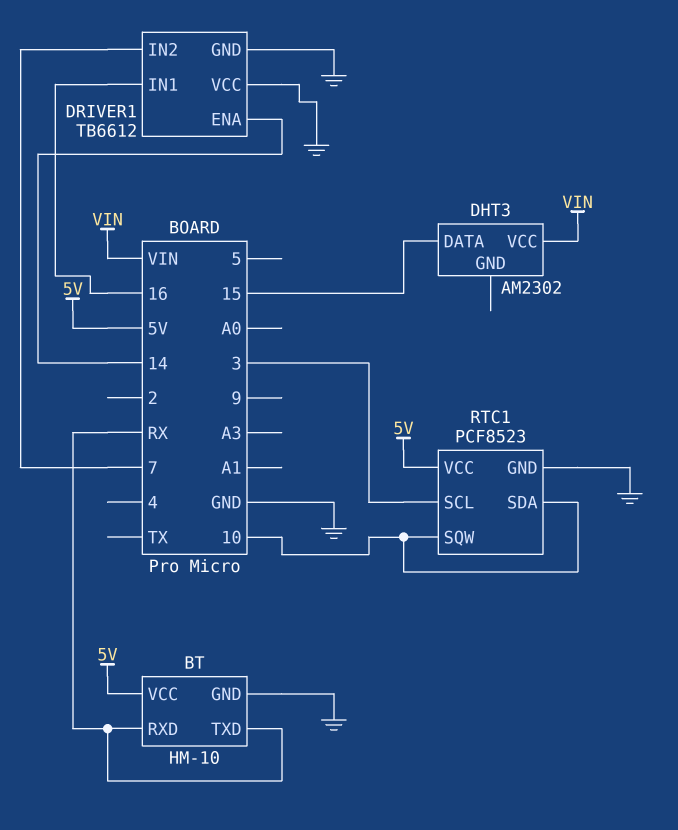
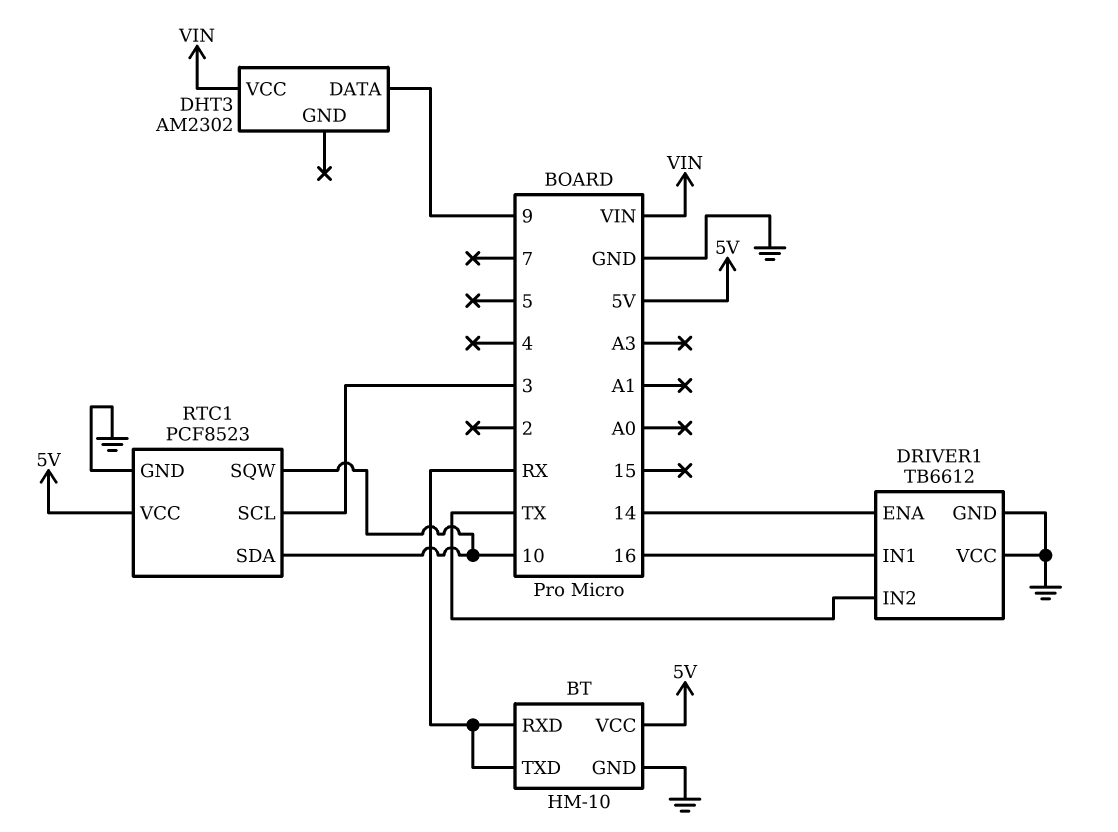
DHT3 pin DATA: 15 -> 9
DRIVER1 pin IN2: 7 -> TX

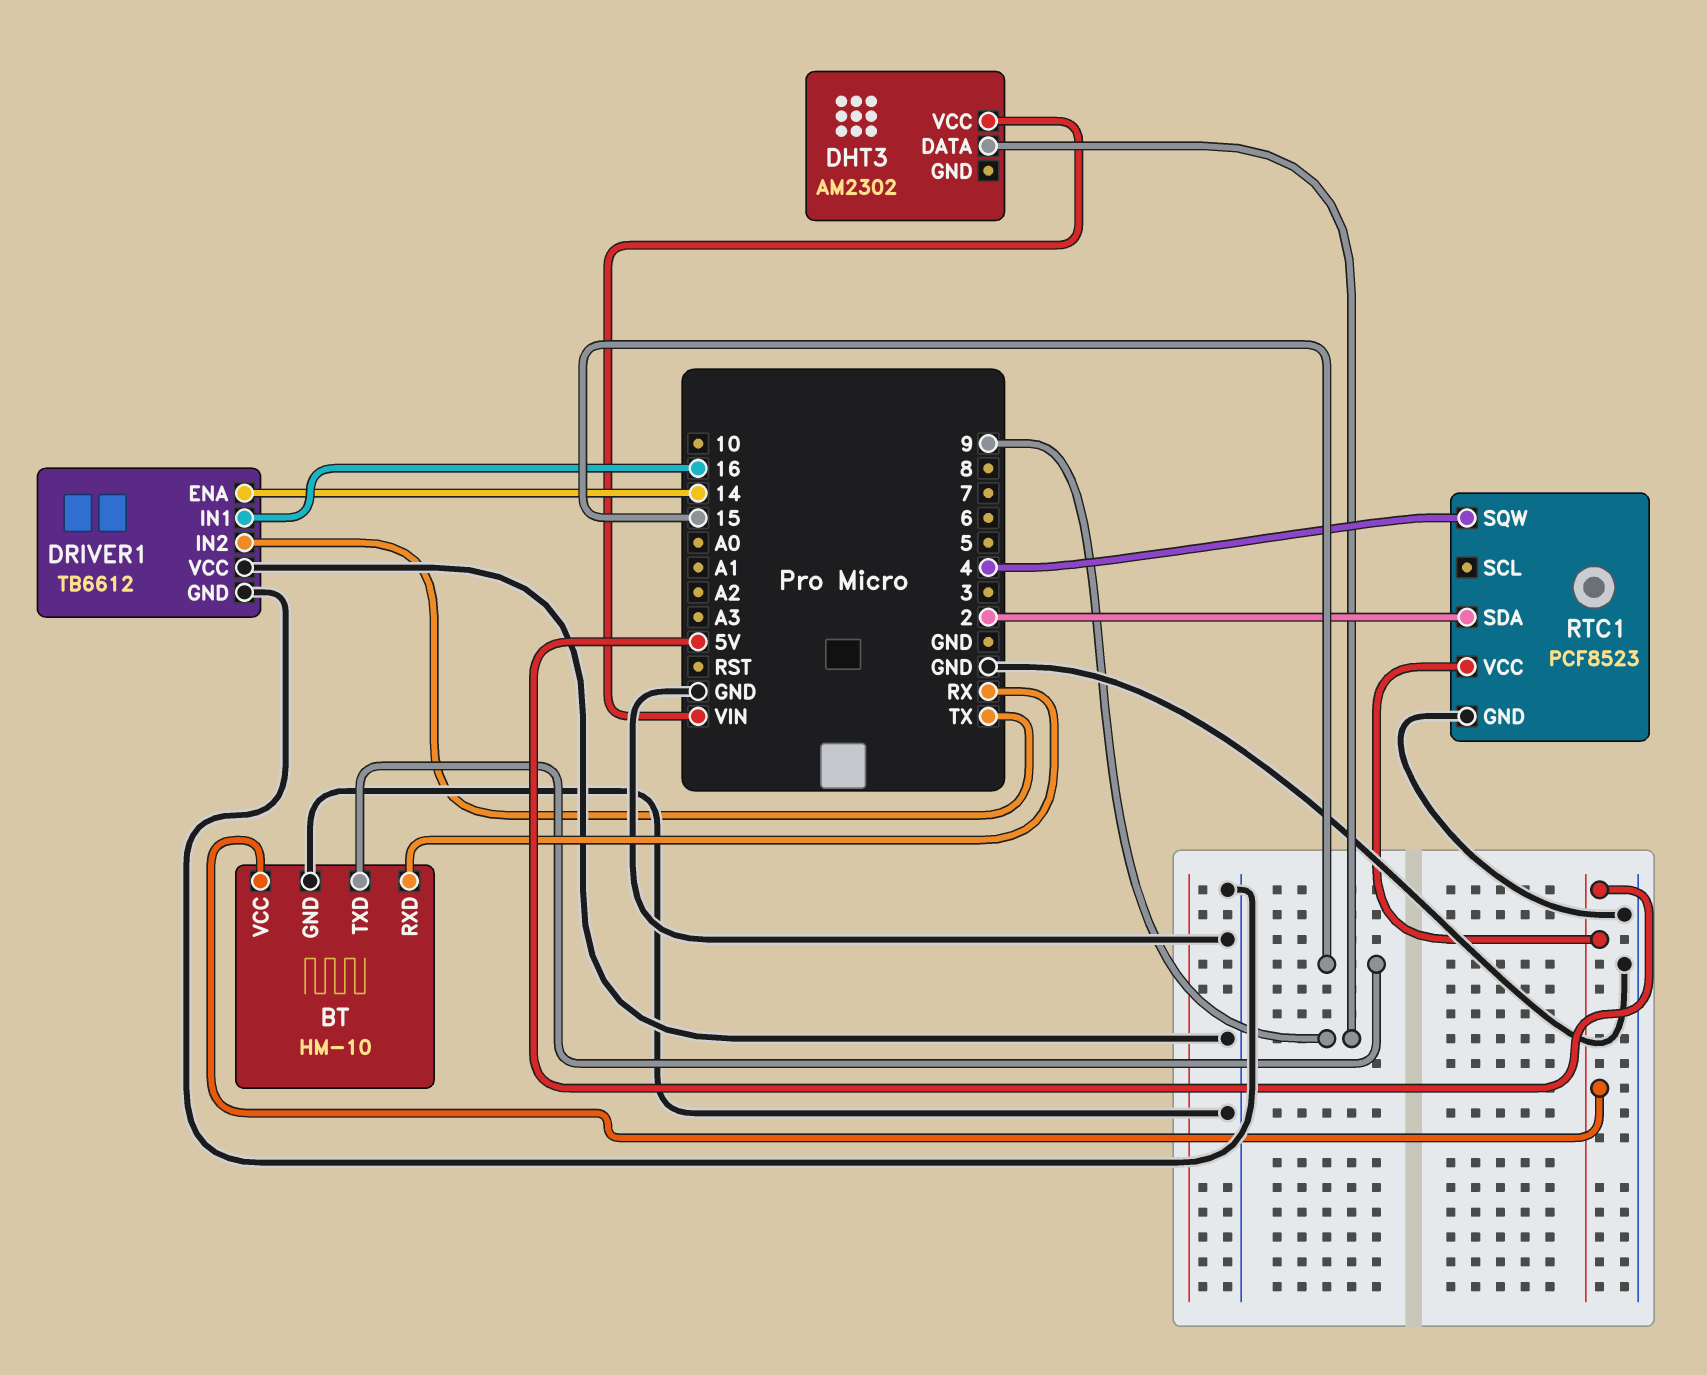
BT pin TXD: RX -> 15
RTC1 pin SCL: 3 -> none
RTC1 pin SDA: 10 -> 2
RTC1 pin SQW: 10 -> 4

